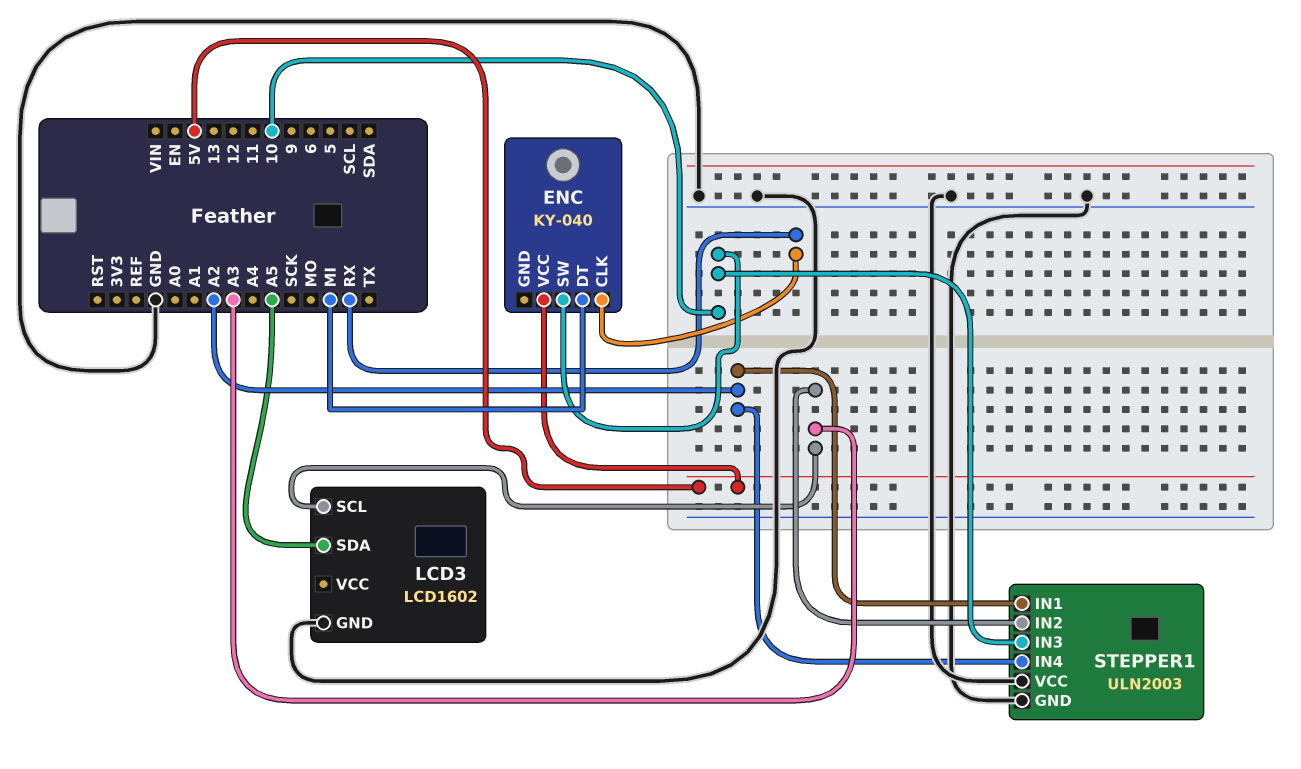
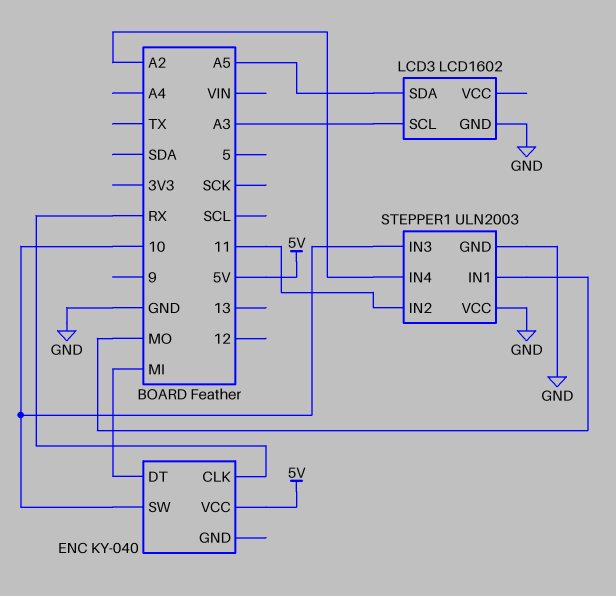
STEPPER1 pin IN1: A2 -> MO
STEPPER1 pin IN2: A3 -> 11

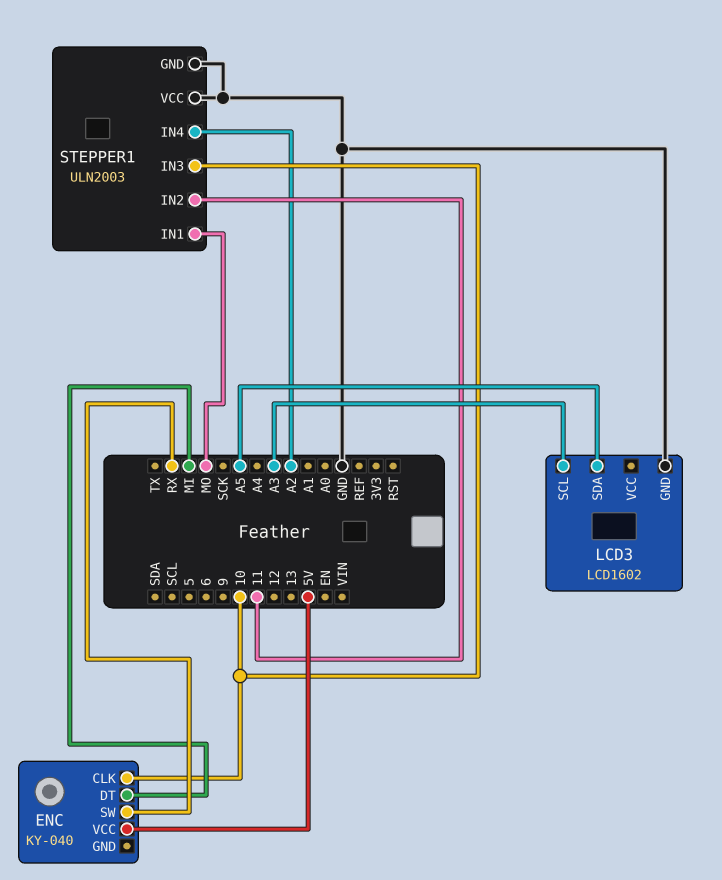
ENC pin CLK: RX -> 10
ENC pin SW: 10 -> RX

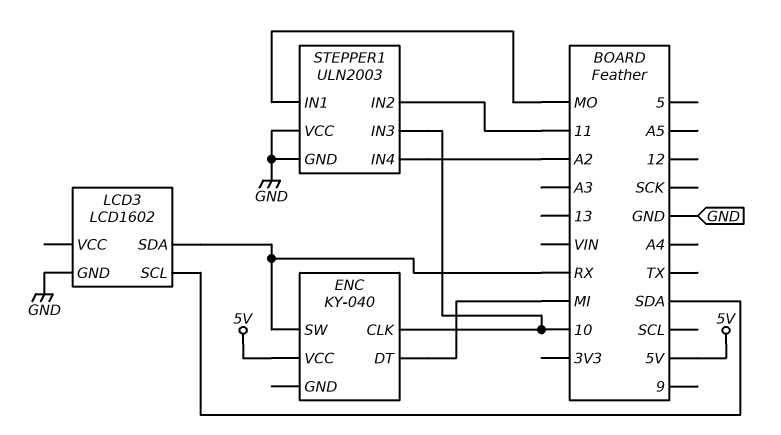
LCD3 pin SCL: A3 -> SDA
LCD3 pin SDA: A5 -> RX

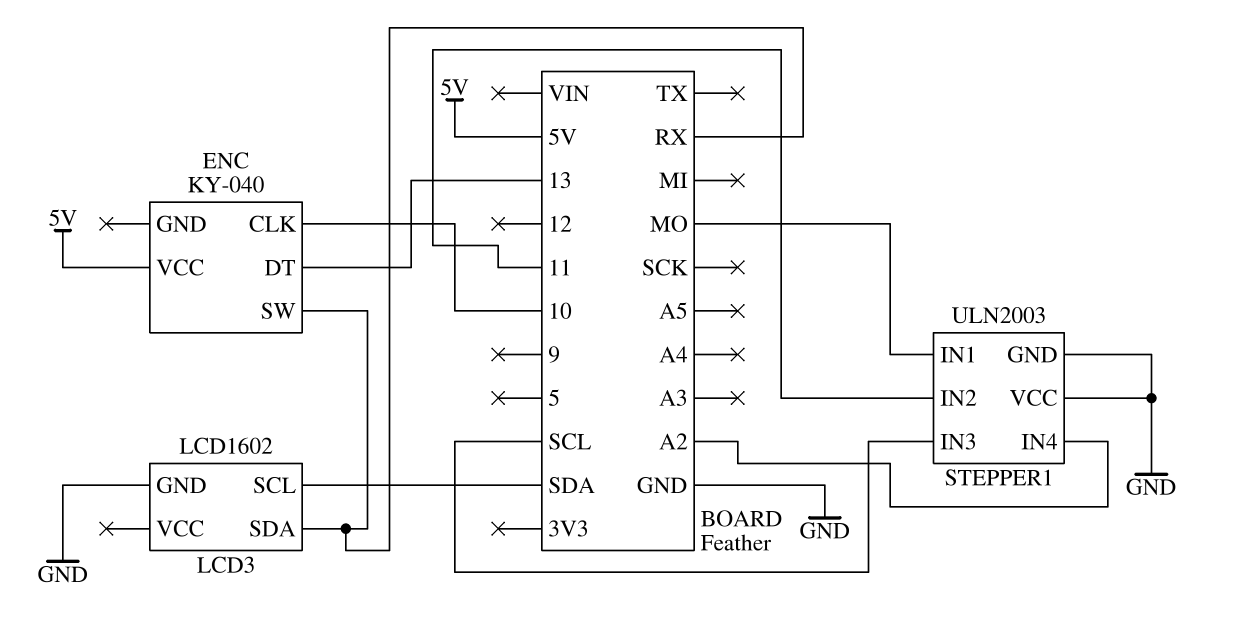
ENC pin DT: MI -> 13
STEPPER1 pin IN3: 10 -> SCL

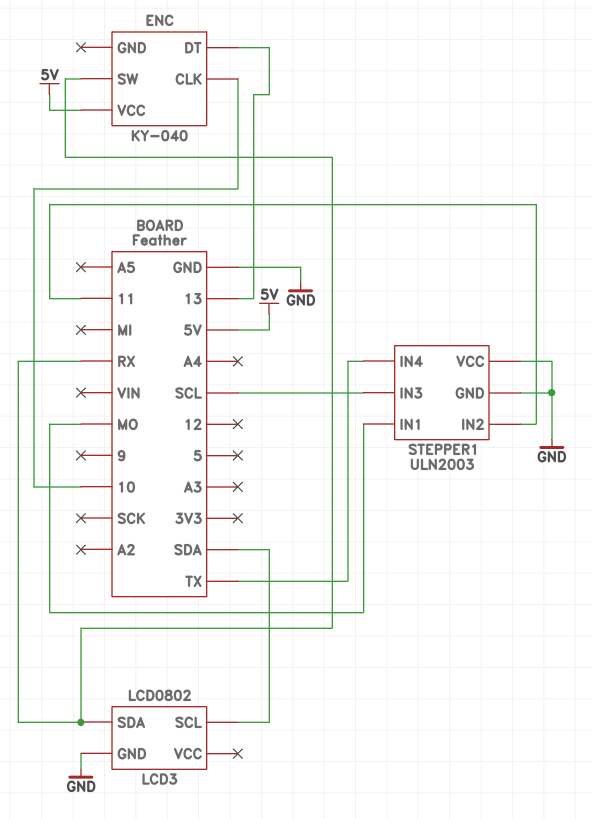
LCD3: LCD1602 -> LCD0802
STEPPER1 pin IN4: A2 -> TX

